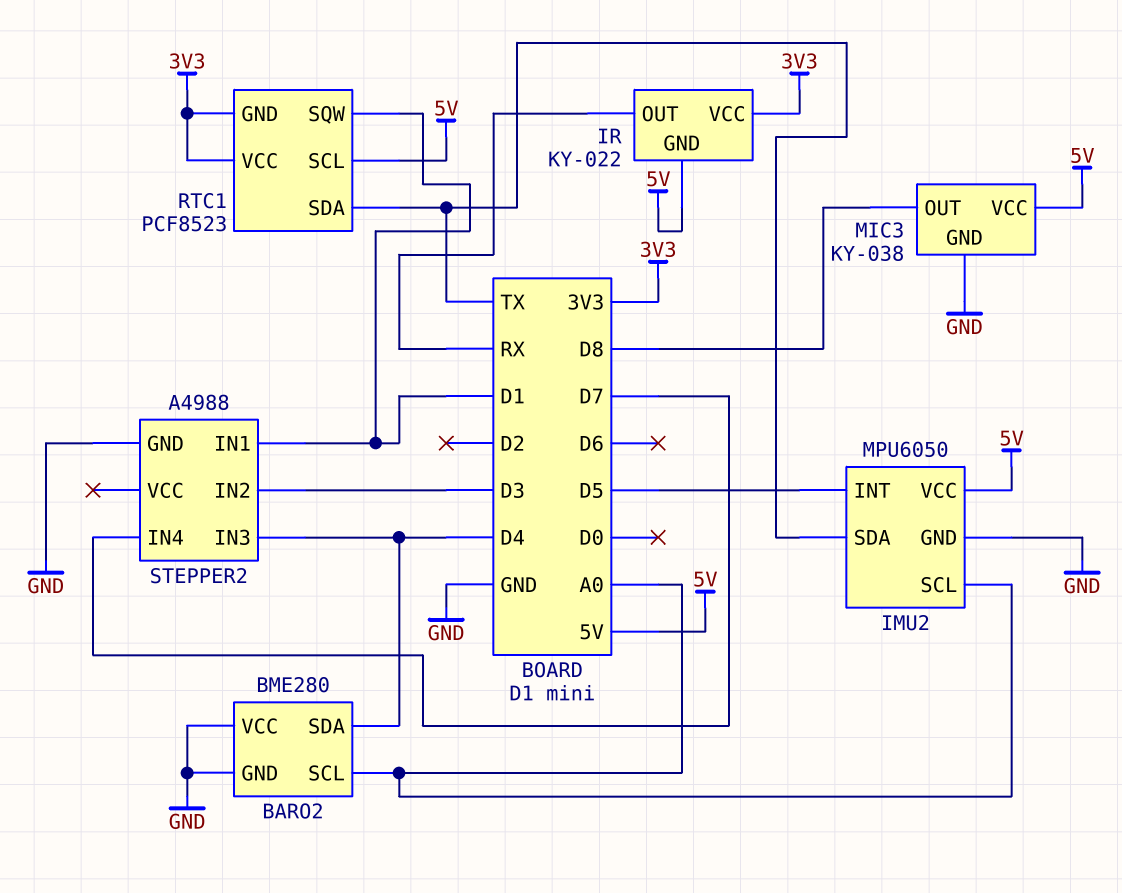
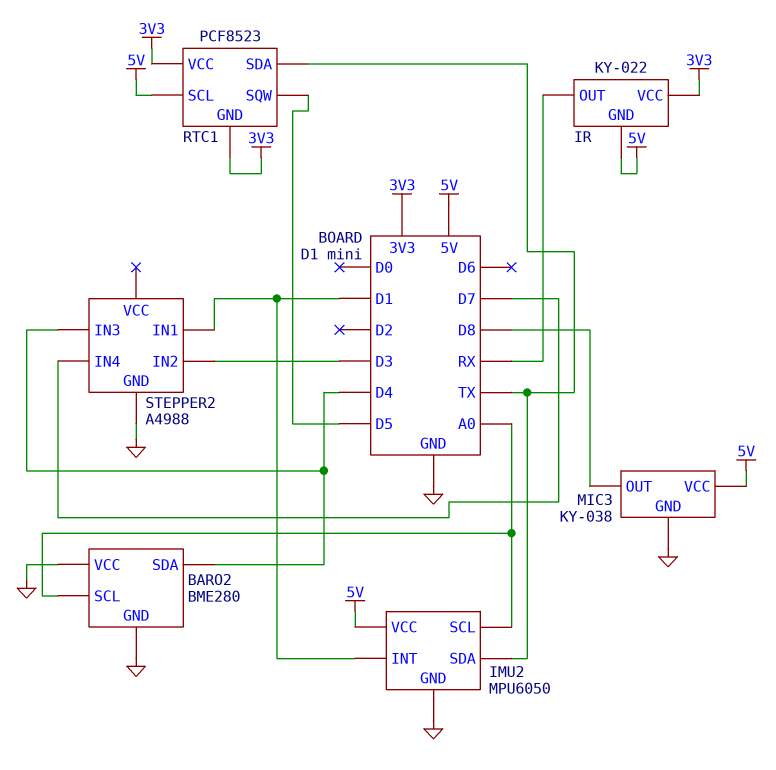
IMU2 pin INT: D5 -> D1
RTC1 pin SQW: D1 -> D5

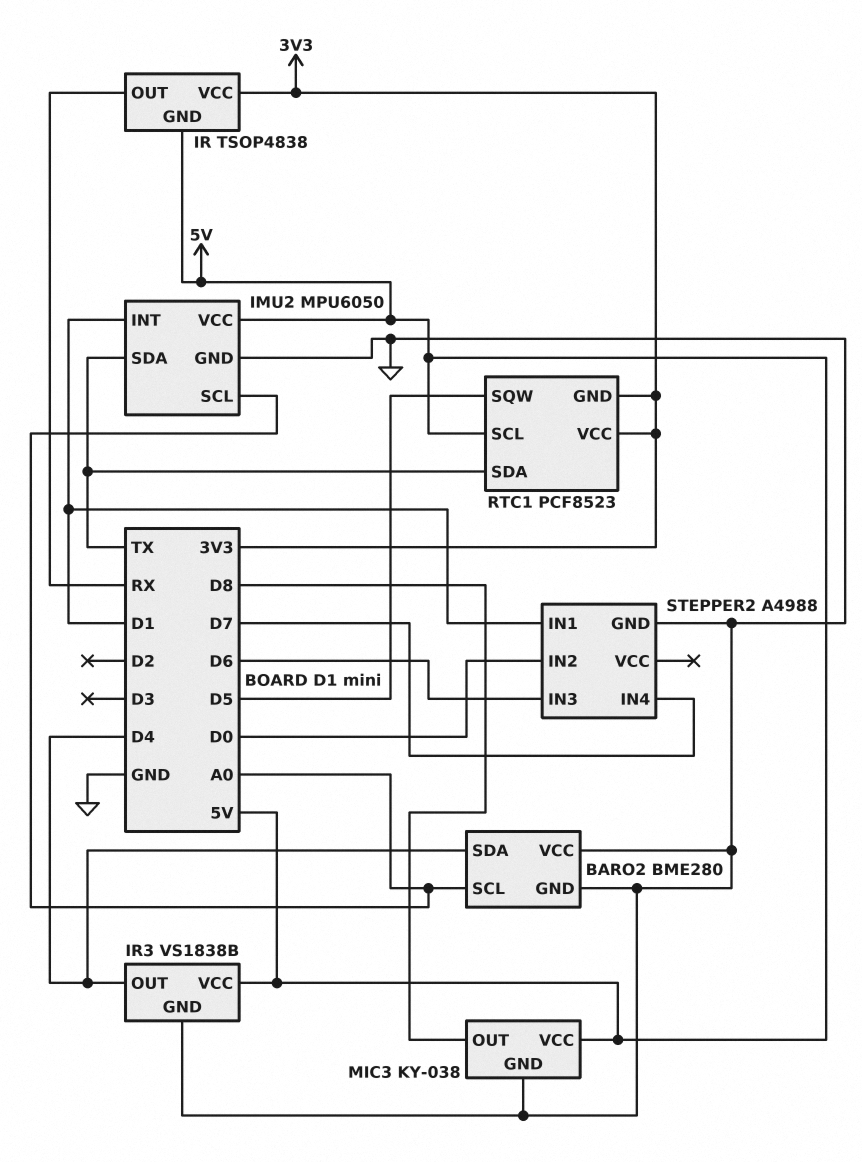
IR: KY-022 -> TSOP4838
IR3: none -> VS1838B
IR3 pin GND: none -> GND
IR3 pin OUT: none -> D4
IR3 pin VCC: none -> 5V
STEPPER2 pin IN2: D3 -> D0
STEPPER2 pin IN3: D4 -> D6

